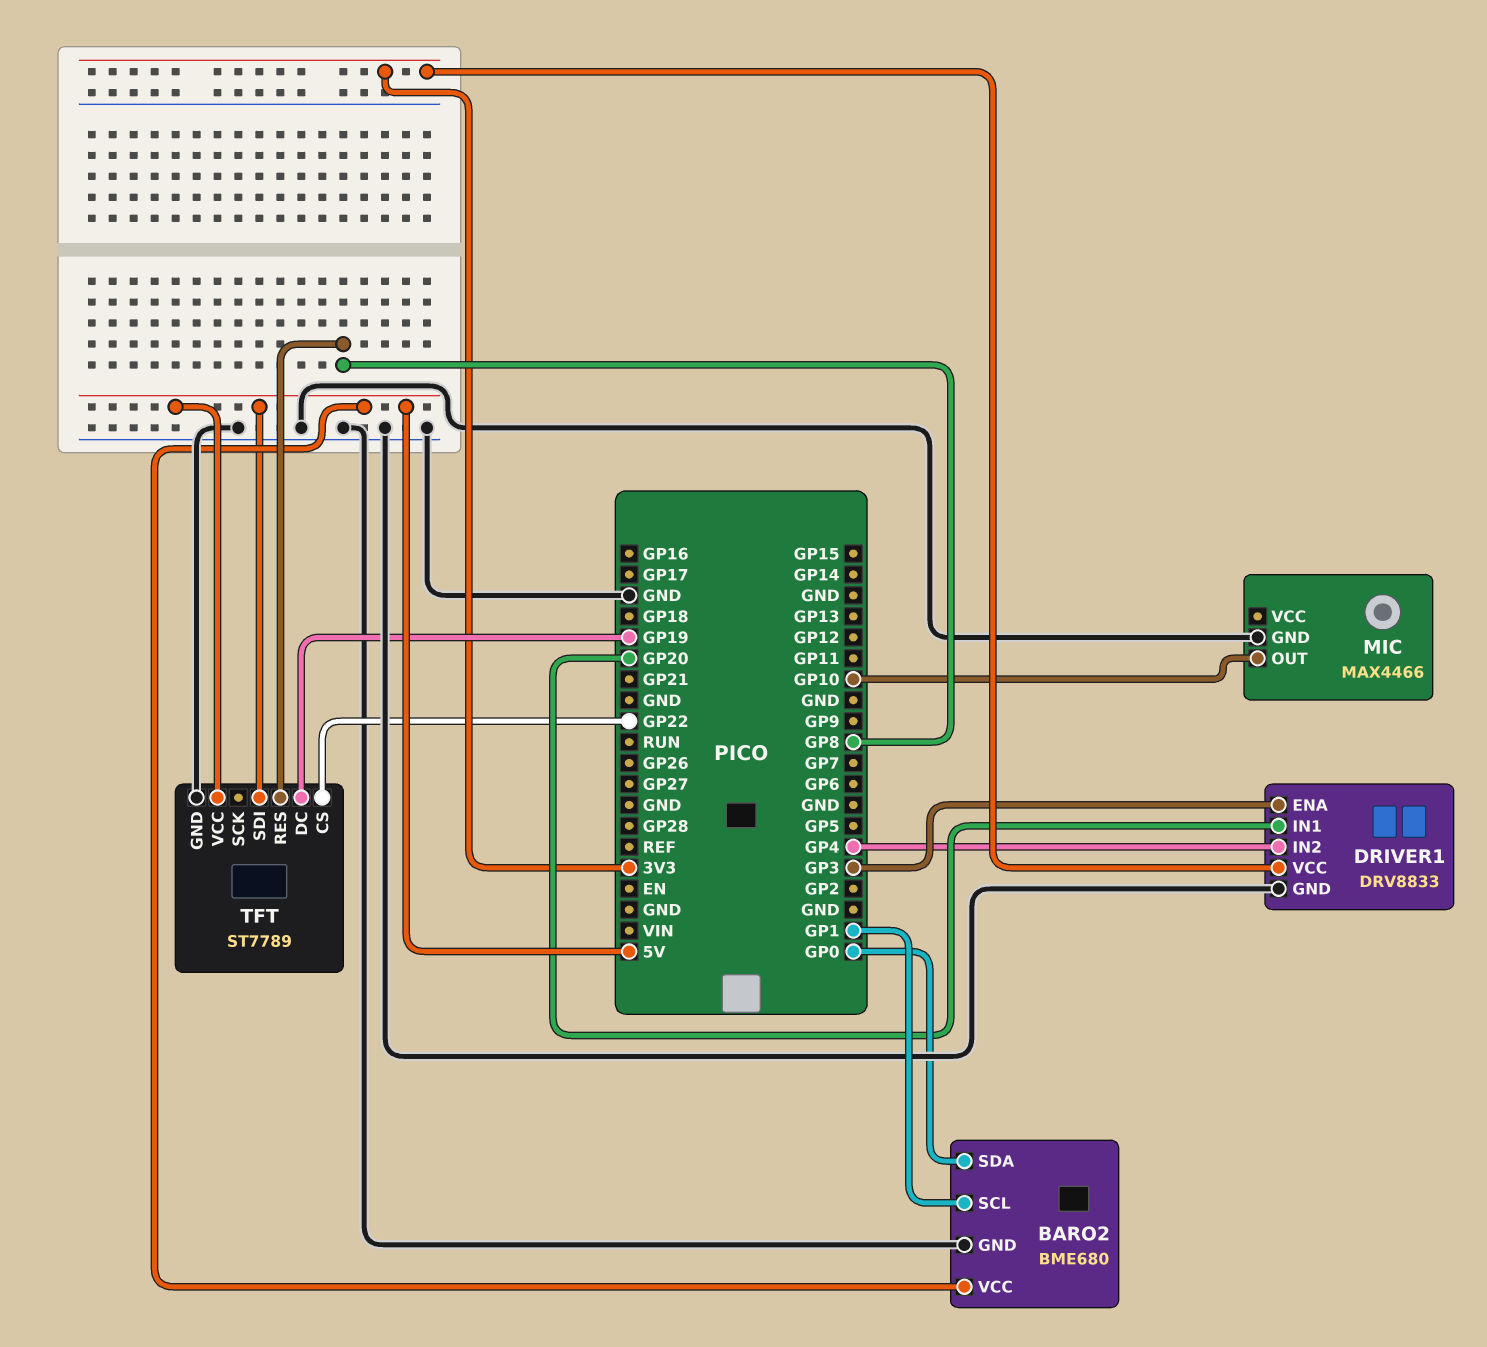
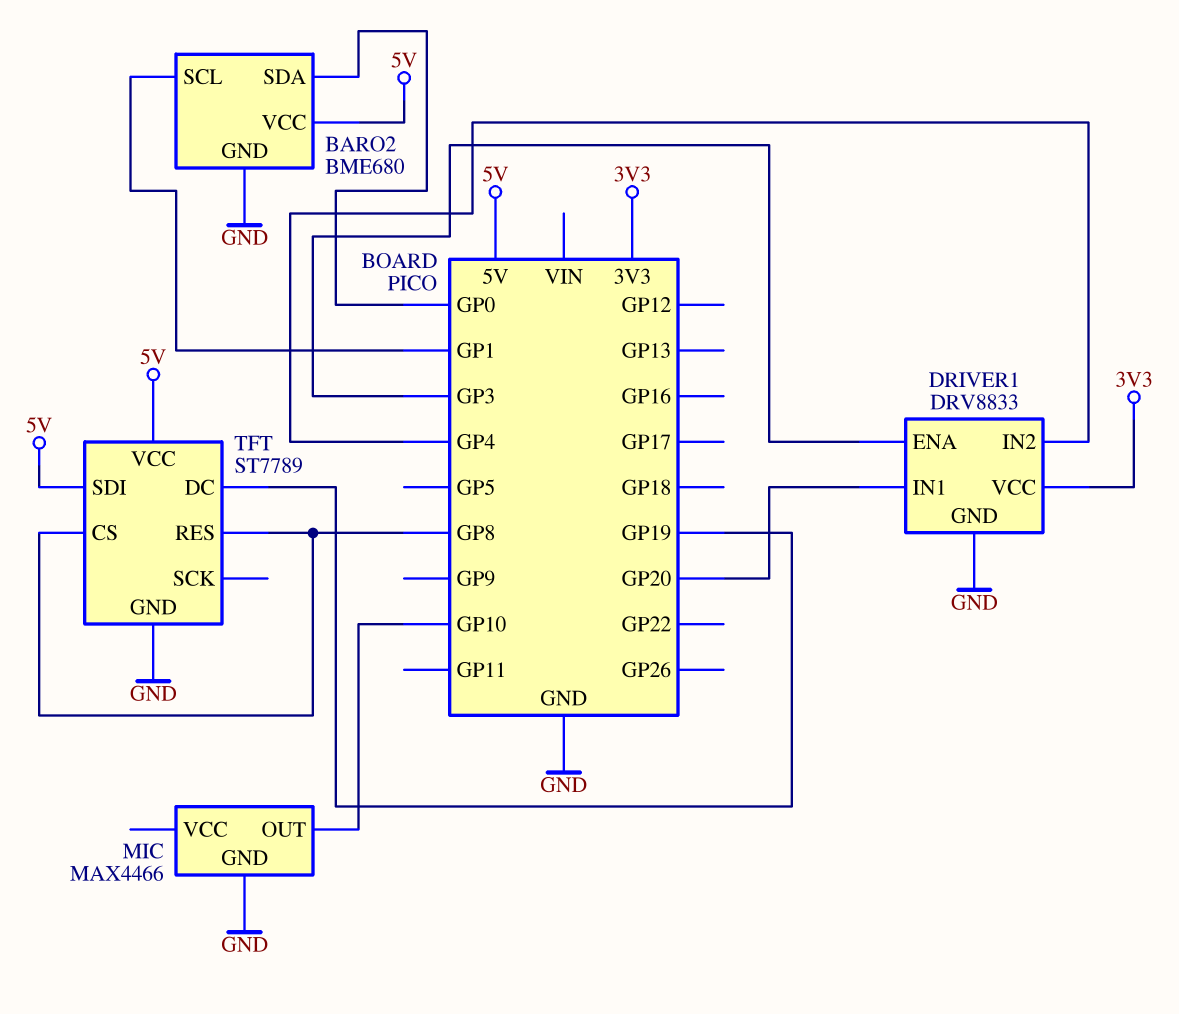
TFT pin CS: GP22 -> GP8

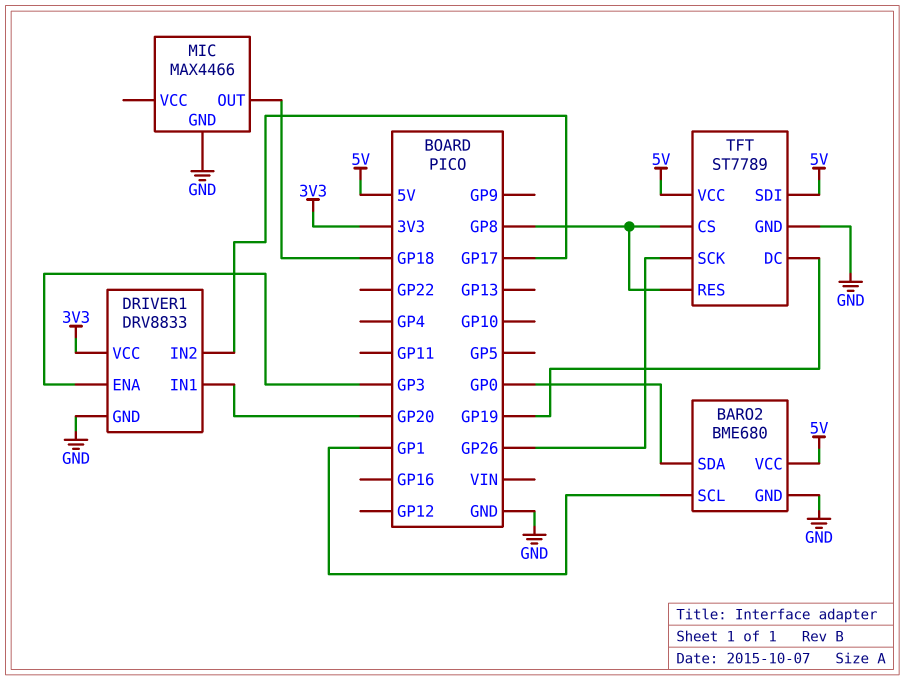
DRIVER1 pin IN2: GP4 -> GP17
MIC pin OUT: GP10 -> GP18
TFT pin SCK: none -> GP26

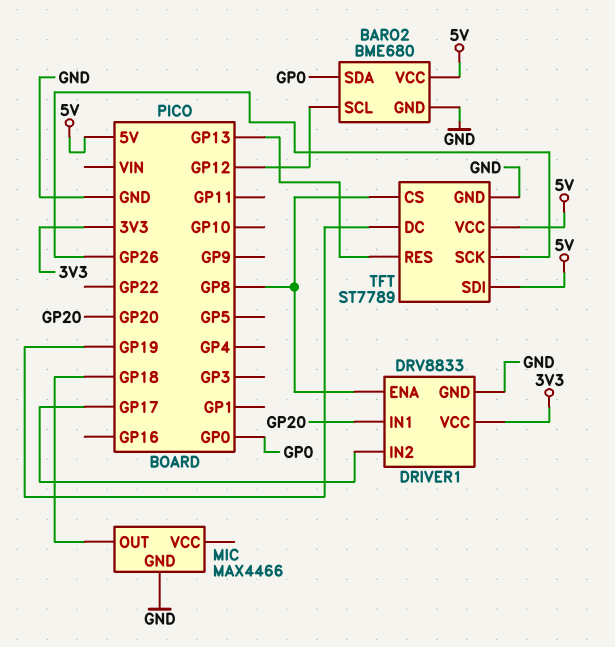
BARO2 pin SCL: GP1 -> GP12
DRIVER1 pin ENA: GP3 -> GP8
TFT pin RES: GP8 -> GP13

